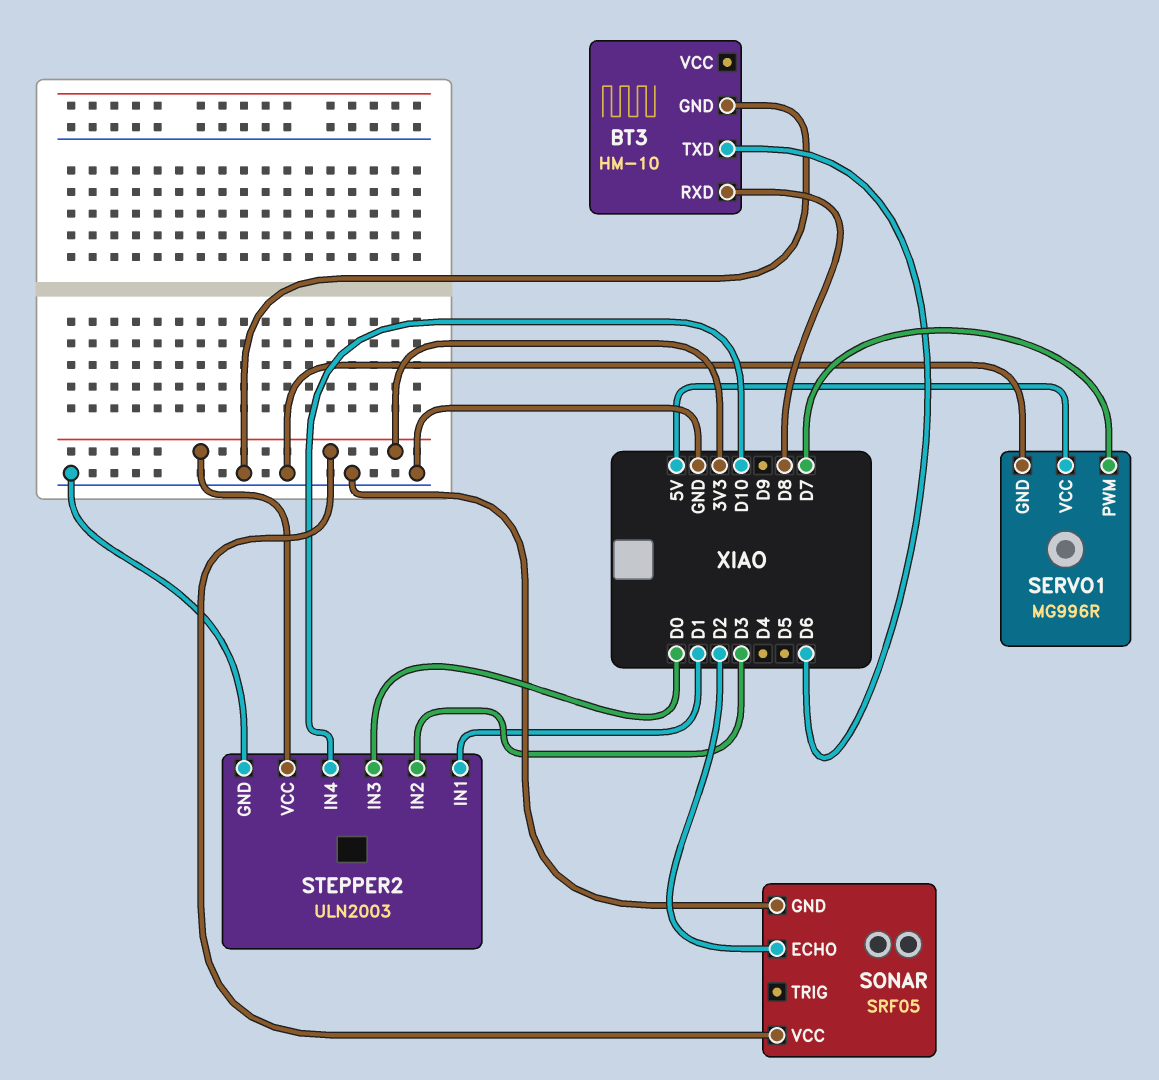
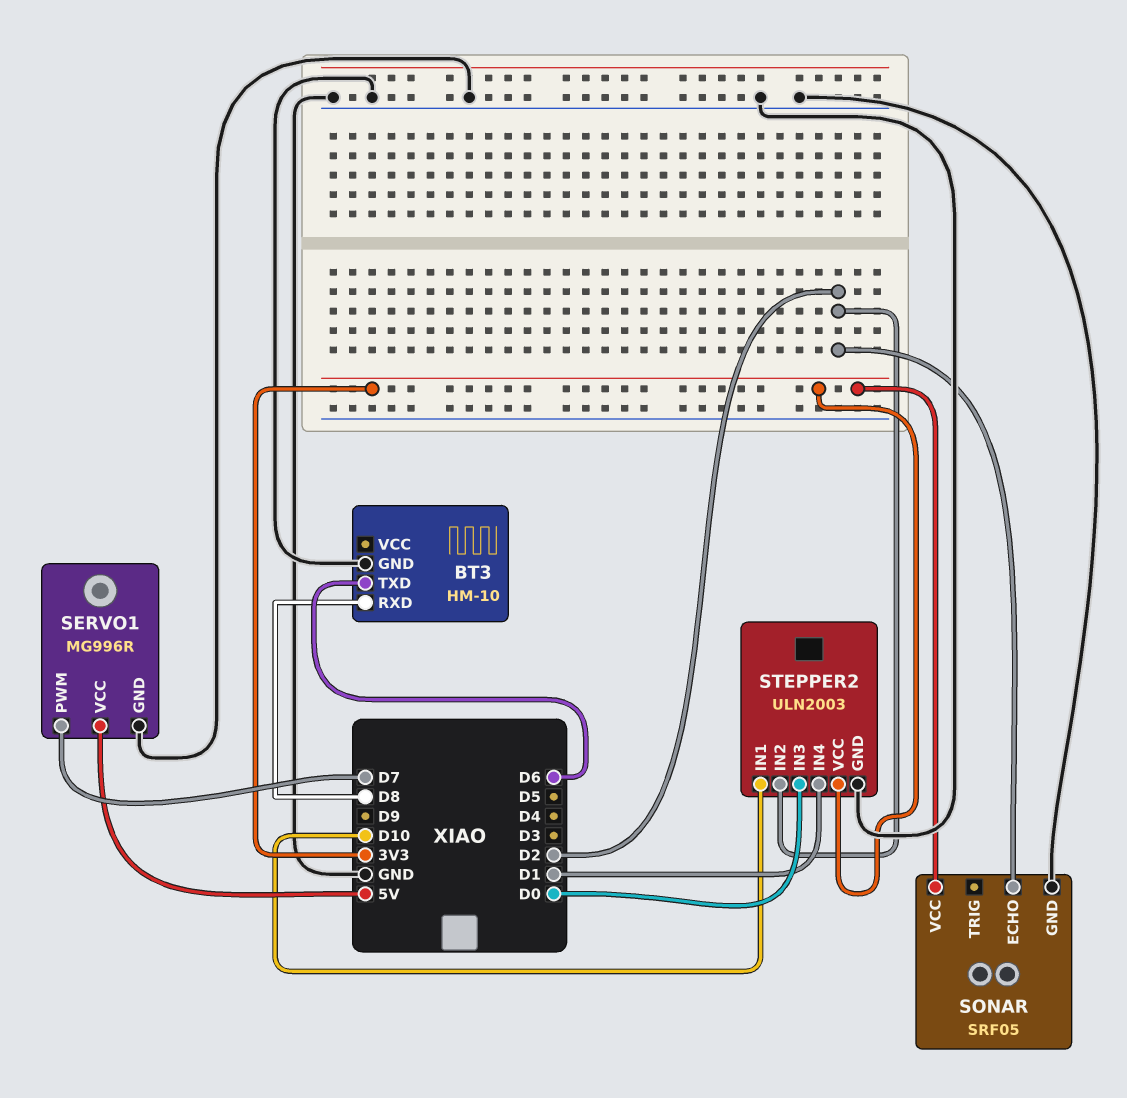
STEPPER2 pin IN1: D1 -> D10
STEPPER2 pin IN2: D3 -> D2
STEPPER2 pin IN4: D10 -> D1

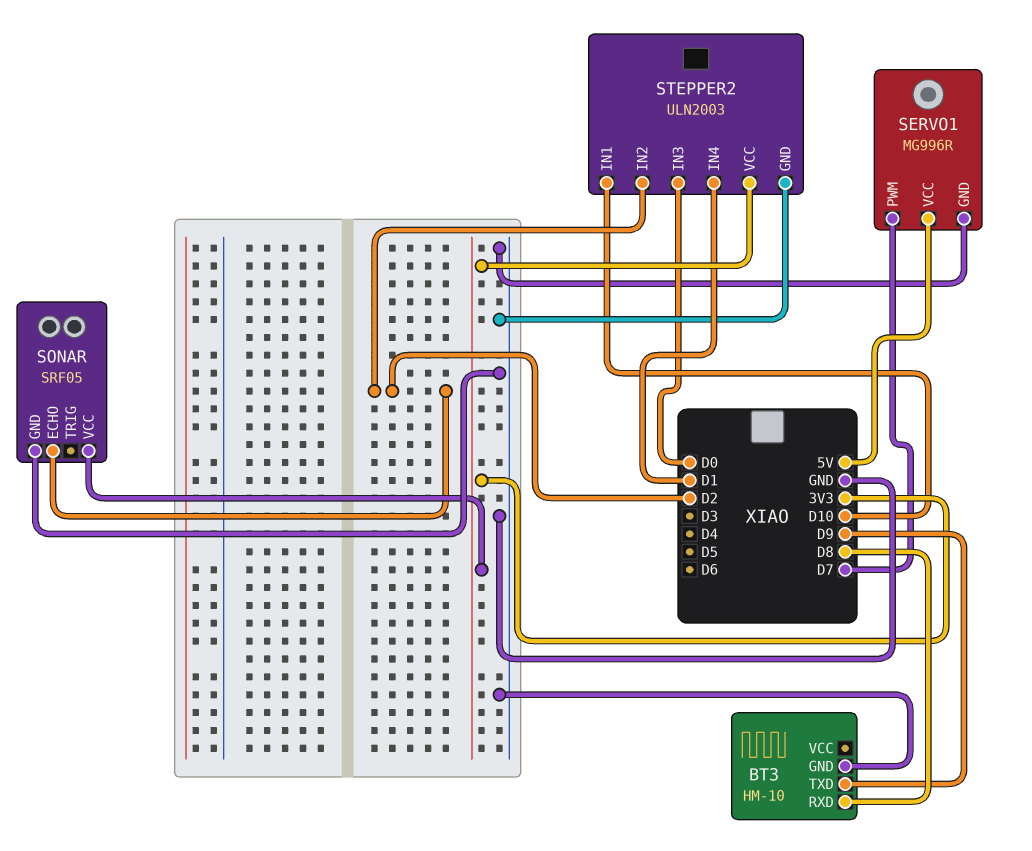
BT3 pin TXD: D6 -> D9

